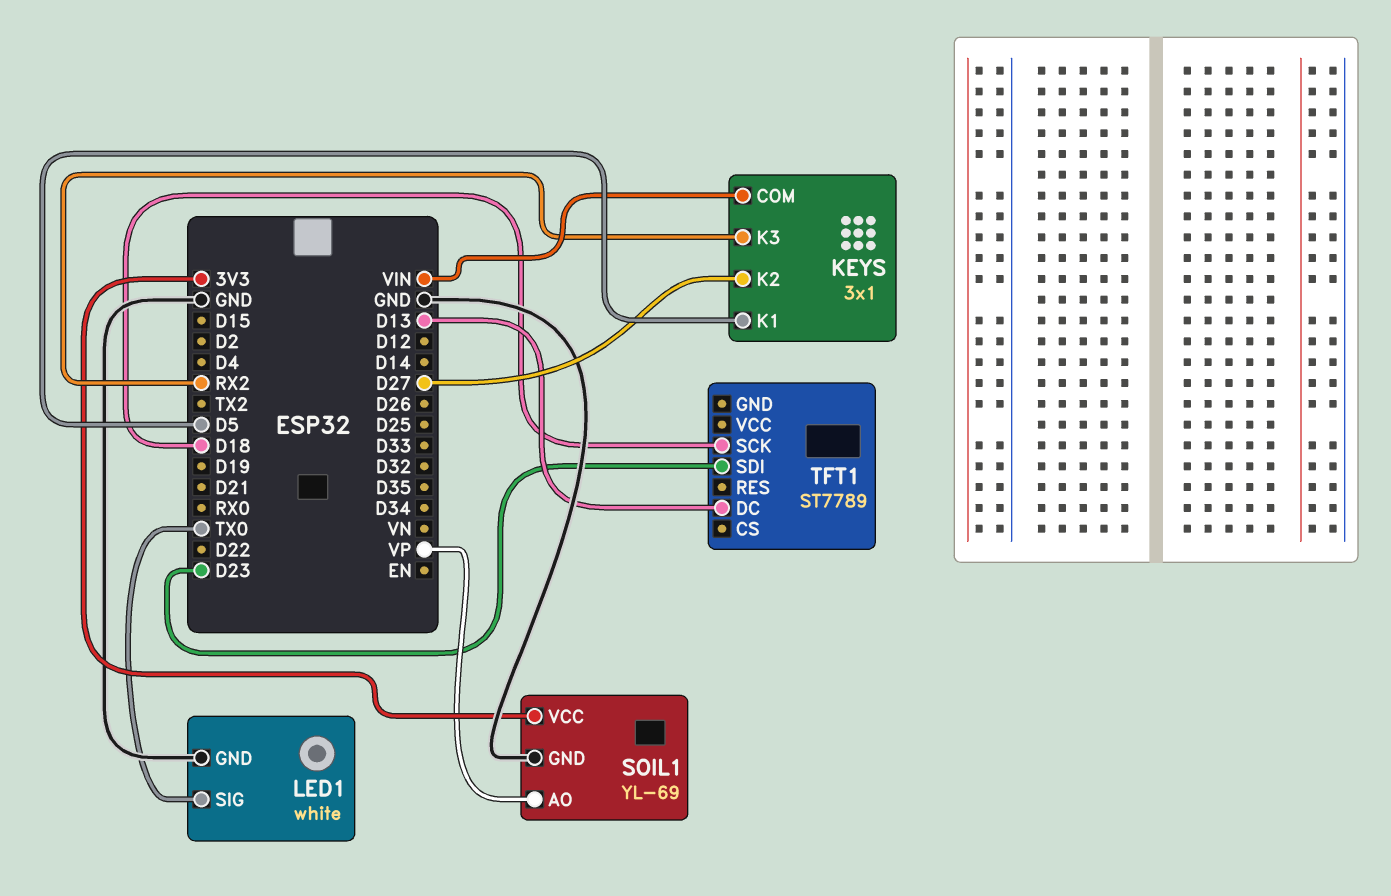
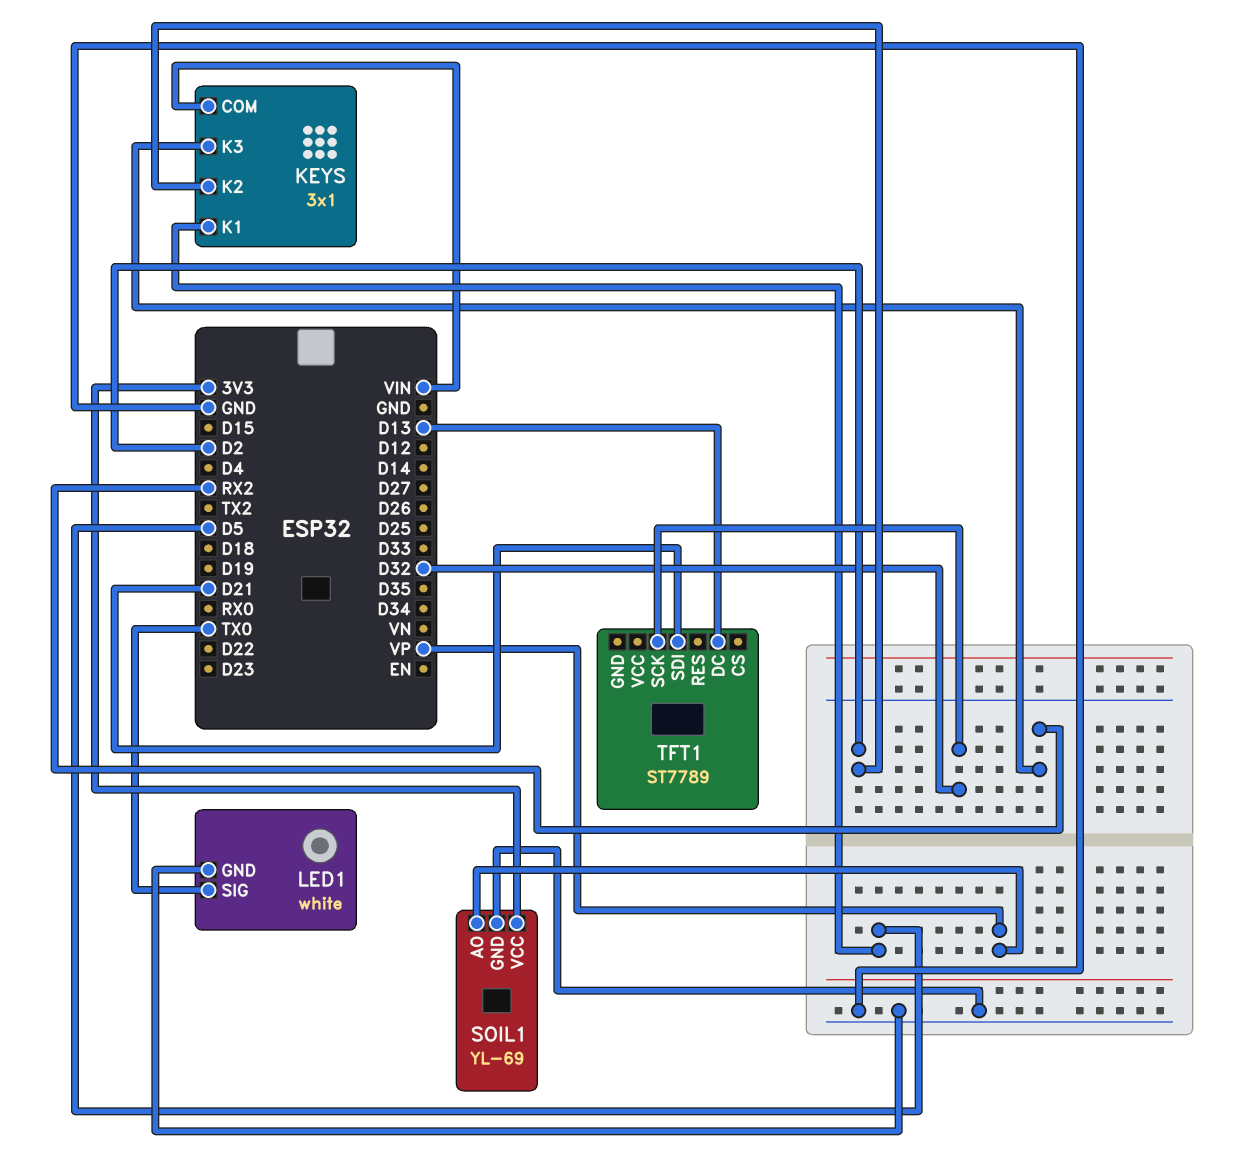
KEYS pin K2: D27 -> D2
TFT1 pin SCK: D18 -> D32
TFT1 pin SDI: D23 -> D21

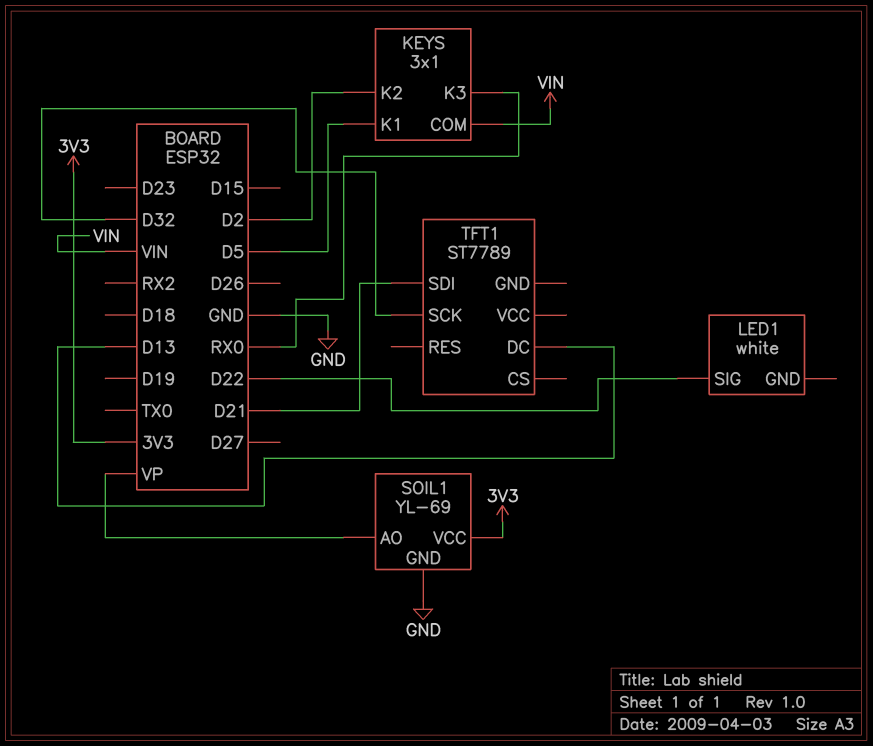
KEYS pin K3: RX2 -> RX0
LED1 pin GND: GND -> none
LED1 pin SIG: TX0 -> D22

